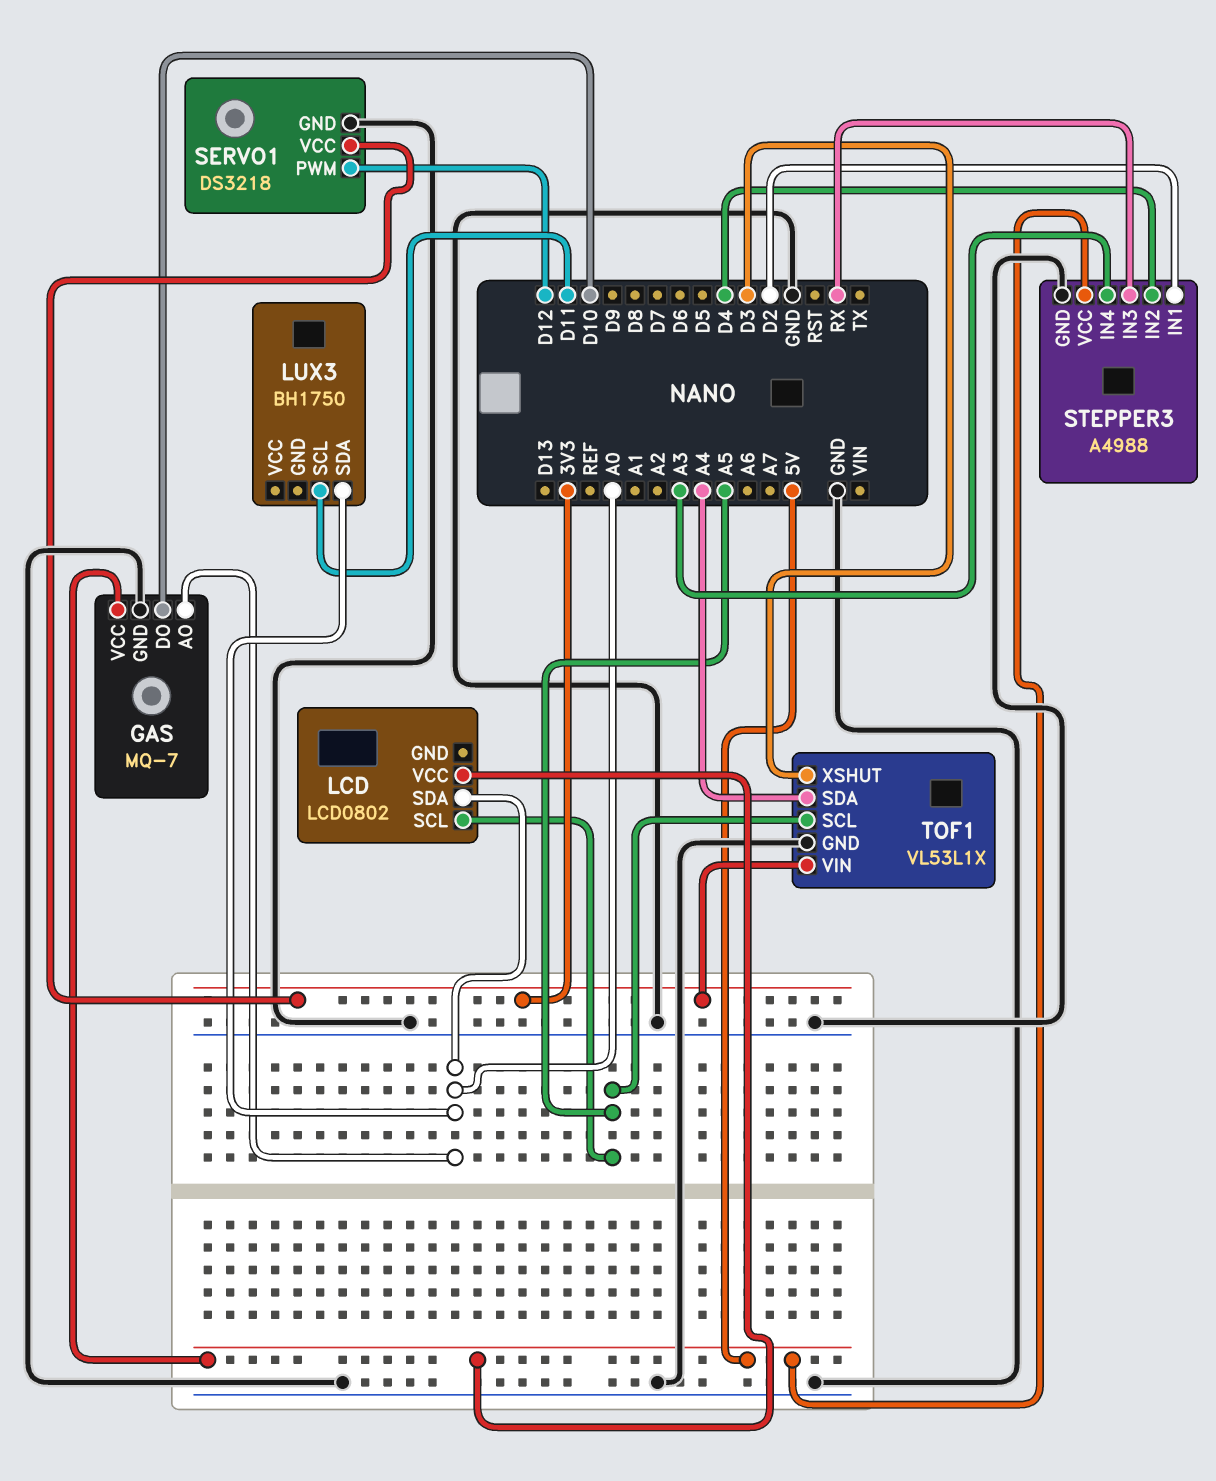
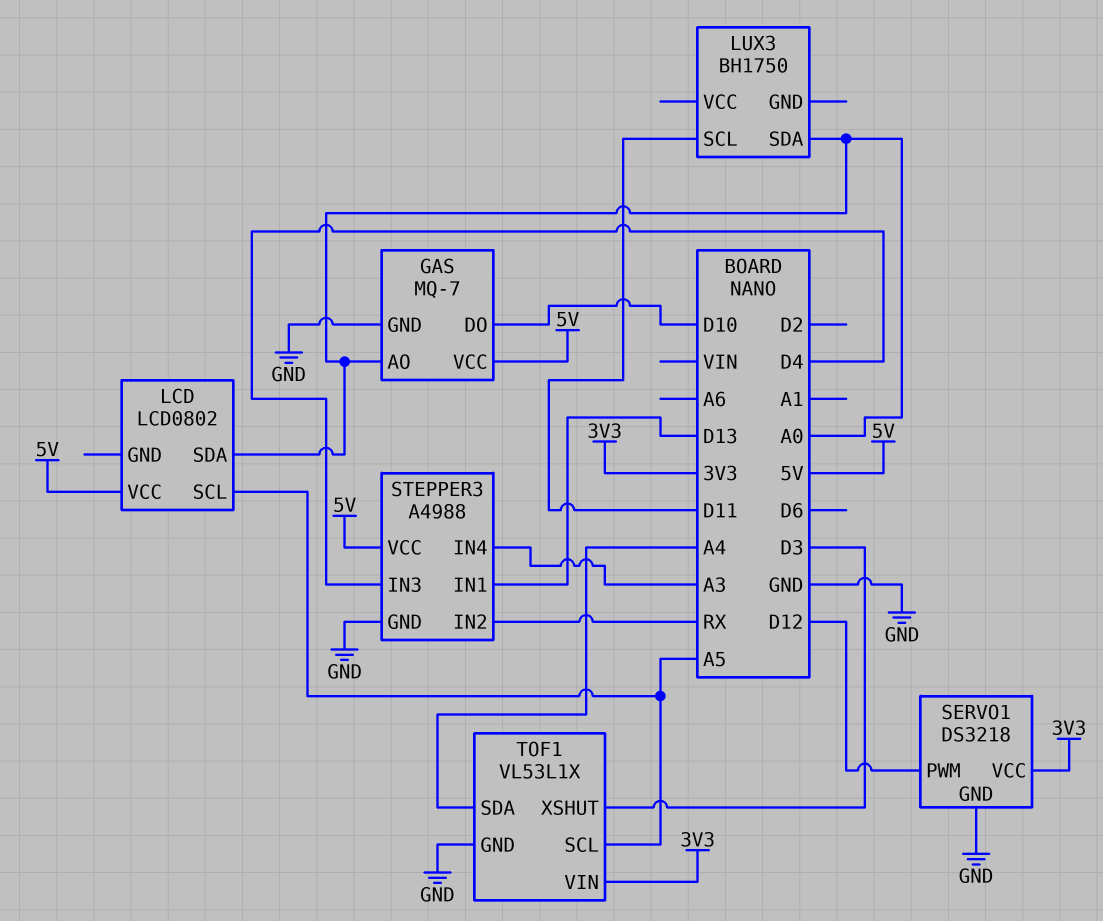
STEPPER3 pin IN1: D2 -> D13
STEPPER3 pin IN2: D4 -> RX
STEPPER3 pin IN3: RX -> D4

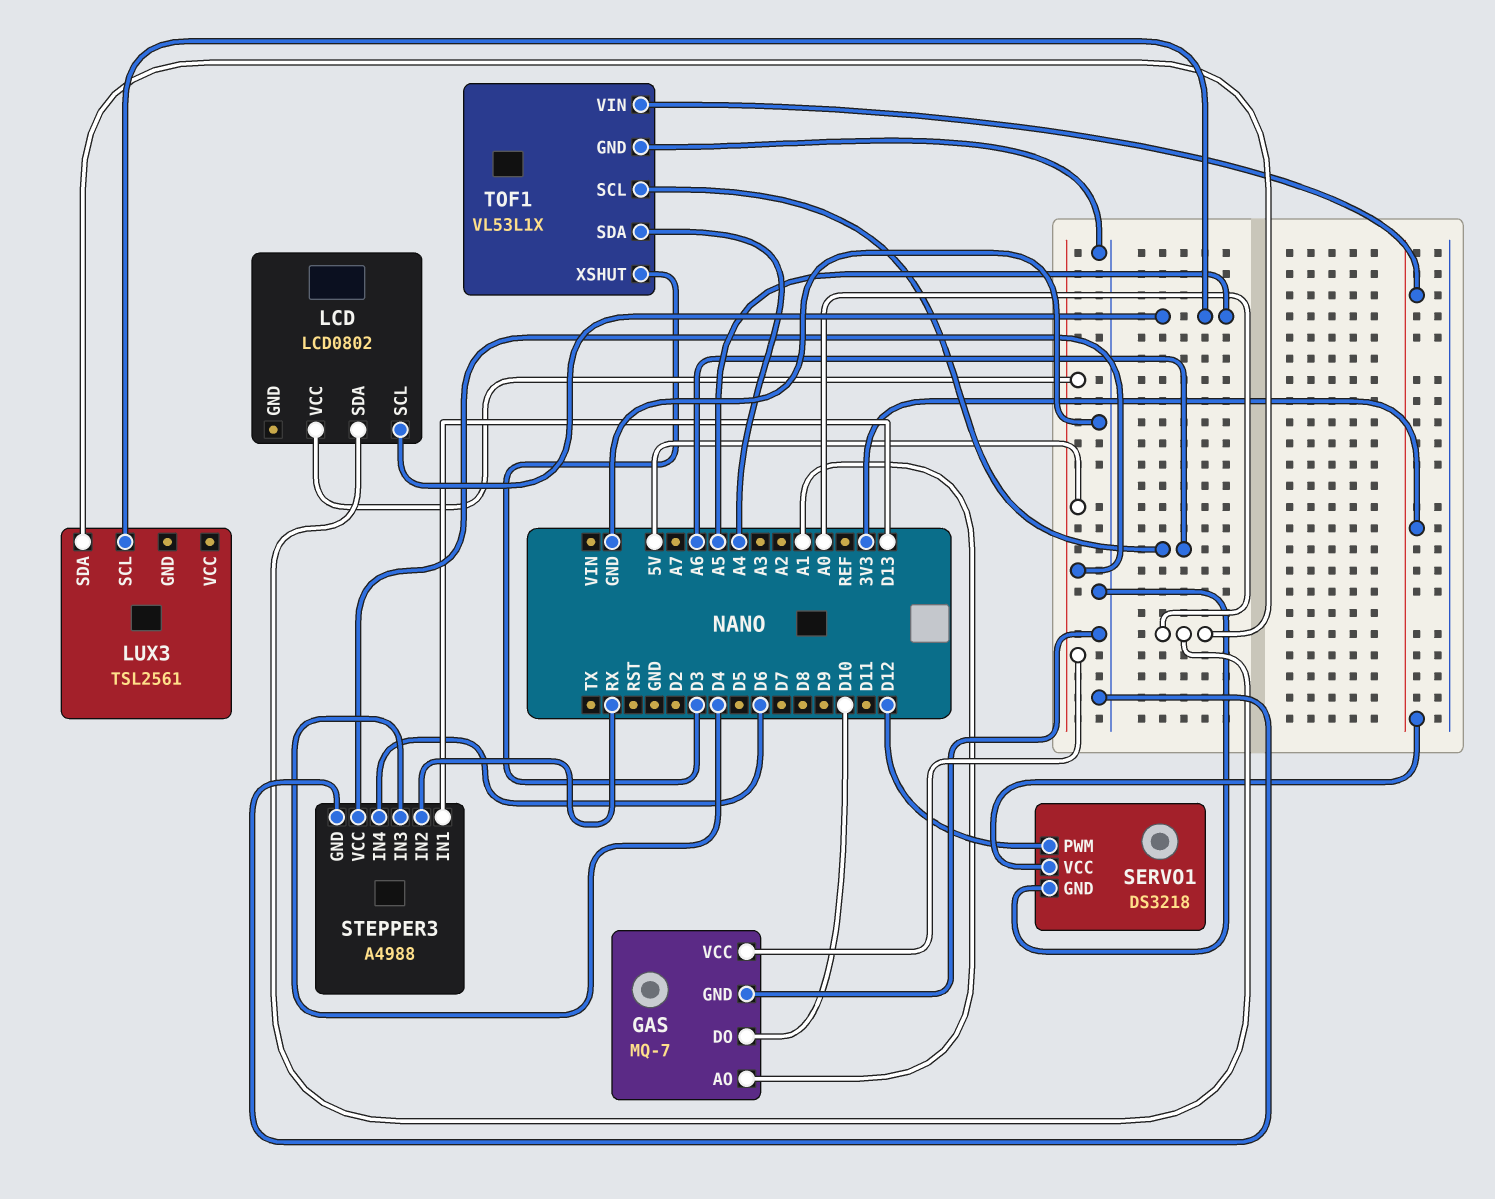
GAS pin AO: A0 -> A1
LUX3: BH1750 -> TSL2561
LUX3 pin SCL: D11 -> A5
STEPPER3 pin IN4: A3 -> D6
TOF1 pin SCL: A5 -> A6

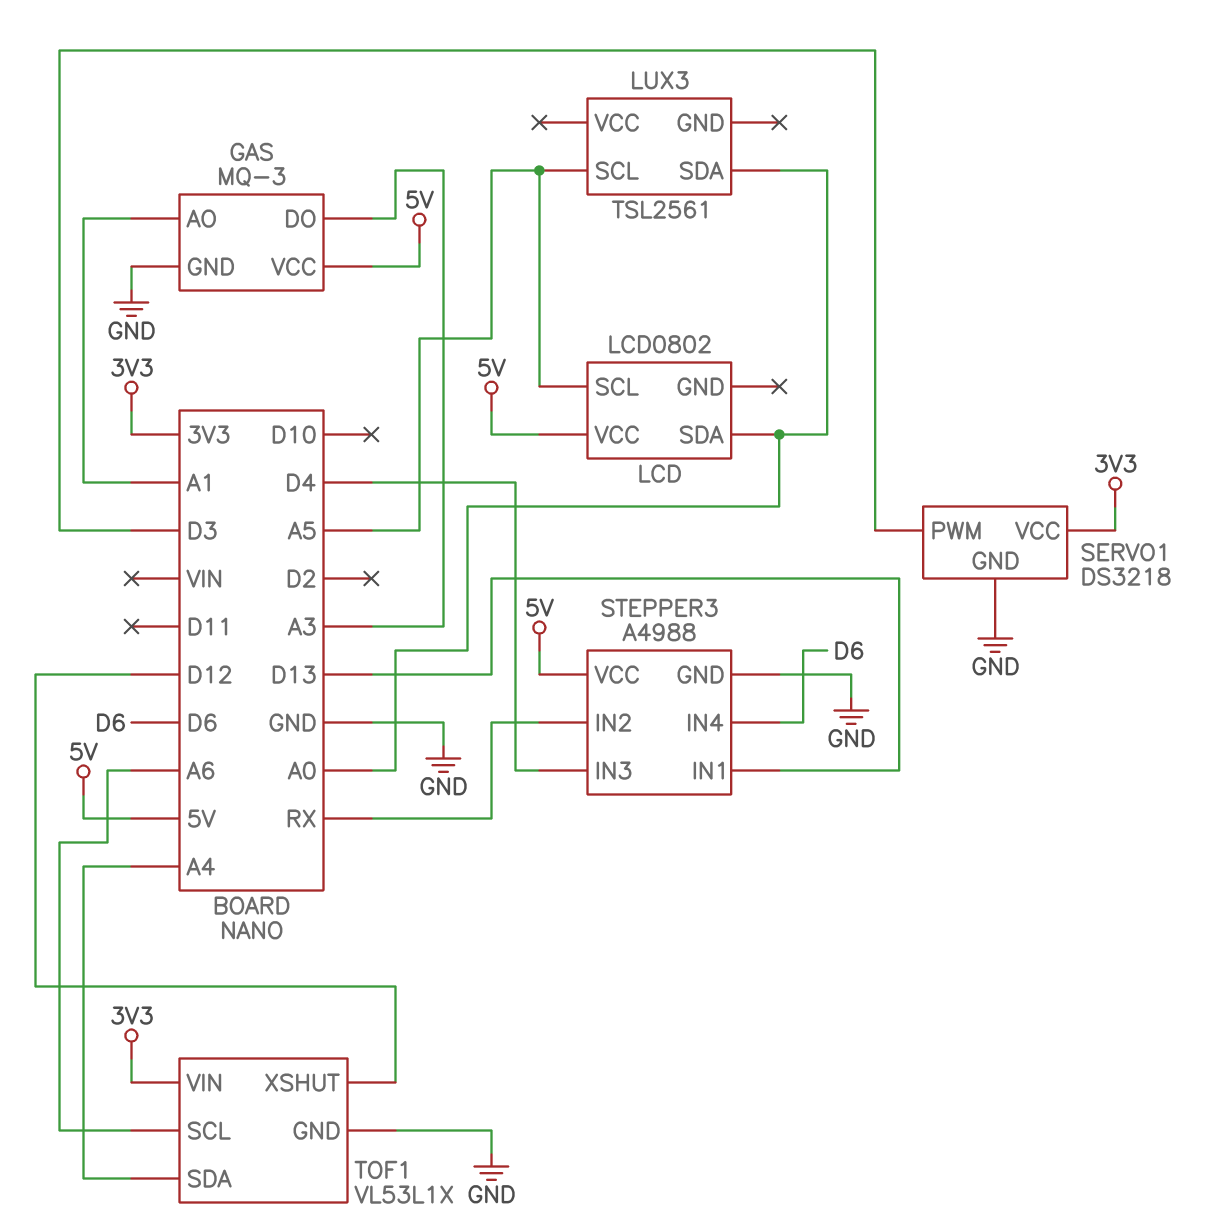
GAS: MQ-7 -> MQ-3
GAS pin DO: D10 -> A3
SERVO1 pin PWM: D12 -> D3
TOF1 pin XSHUT: D3 -> D12

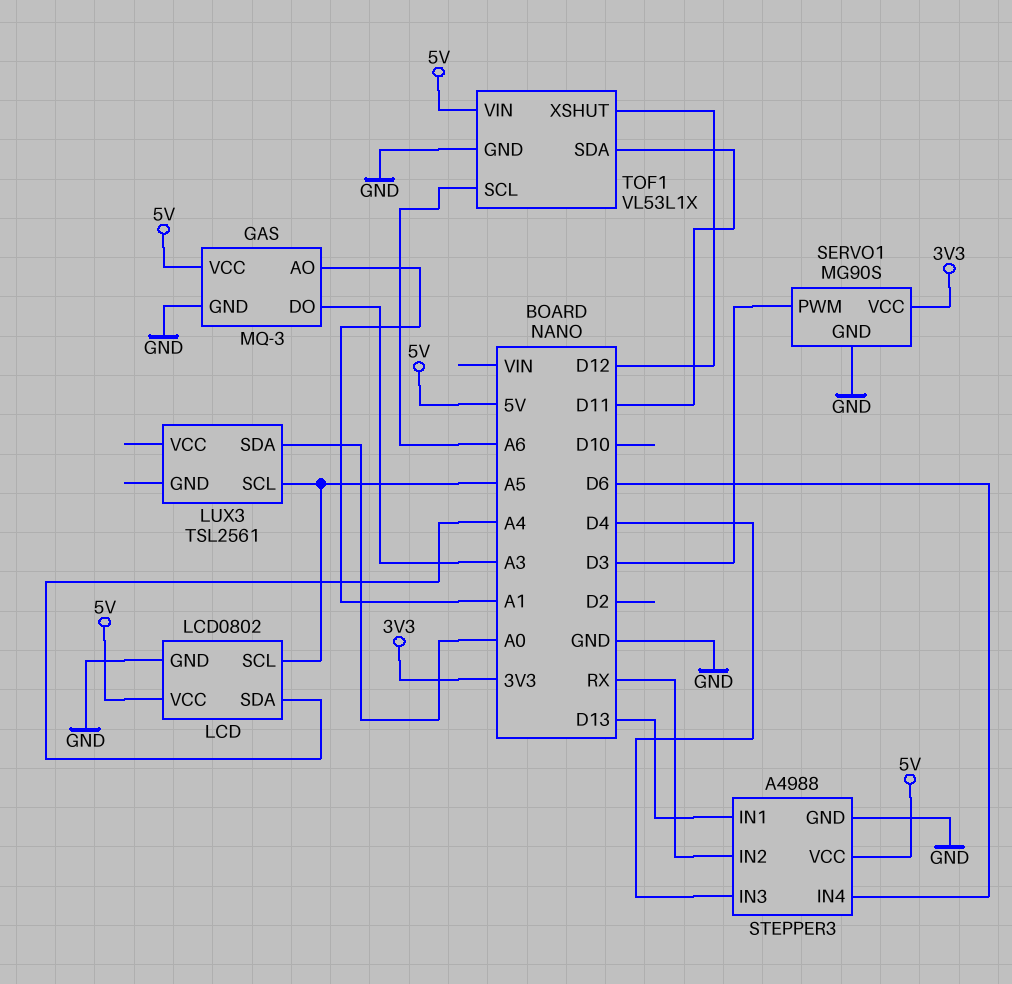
LCD pin GND: none -> GND
LCD pin SDA: A0 -> A4
SERVO1: DS3218 -> MG90S
TOF1 pin SDA: A4 -> D11
TOF1 pin VIN: 3V3 -> 5V

